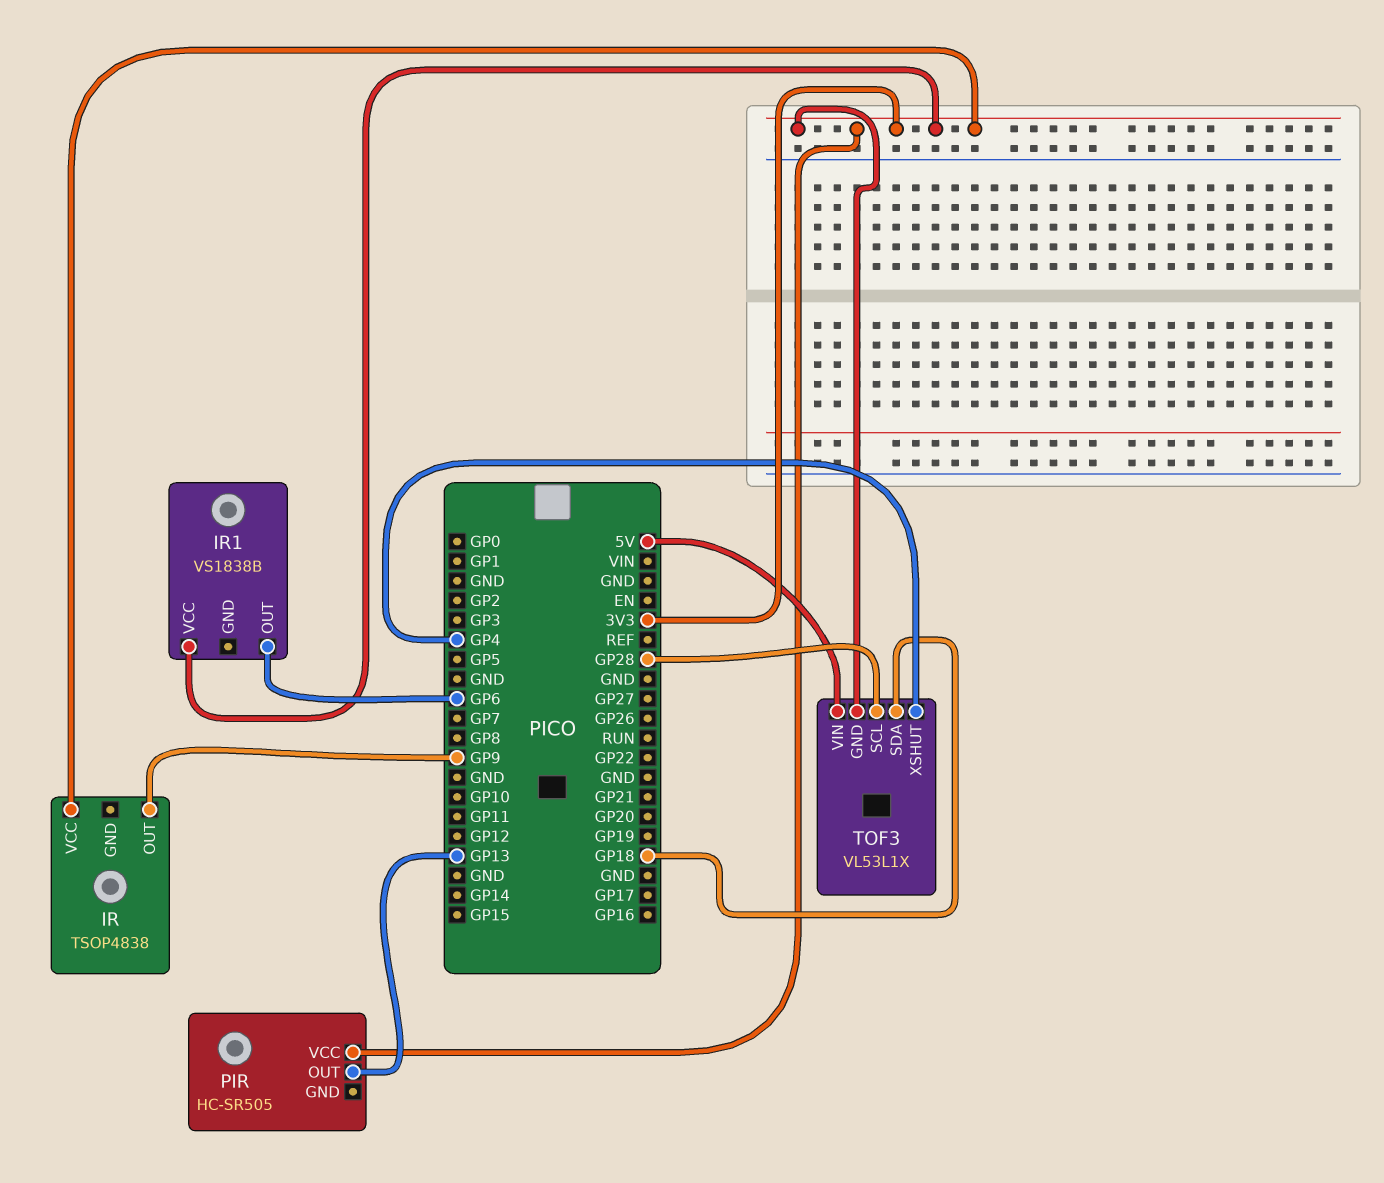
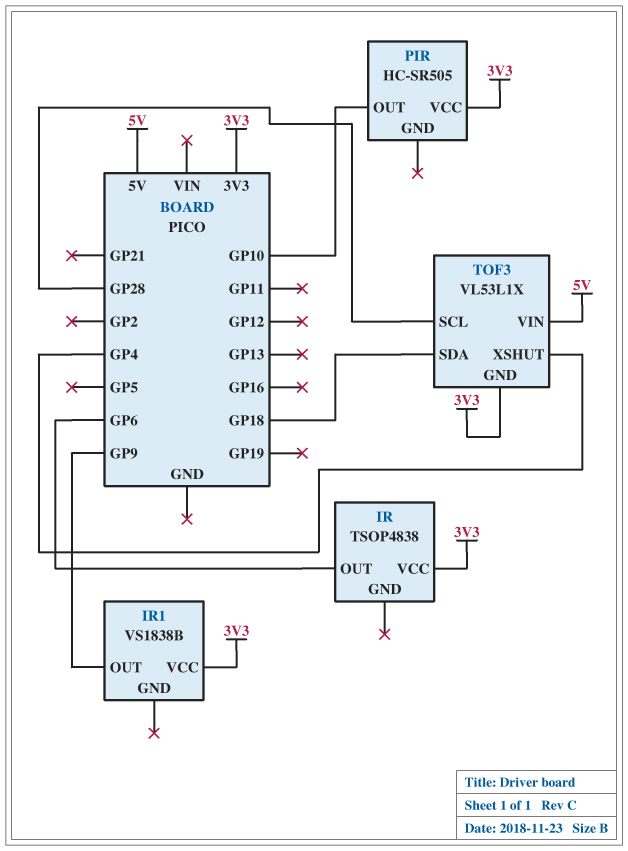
IR pin OUT: GP9 -> GP6
IR1 pin OUT: GP6 -> GP9
PIR pin OUT: GP13 -> GP10

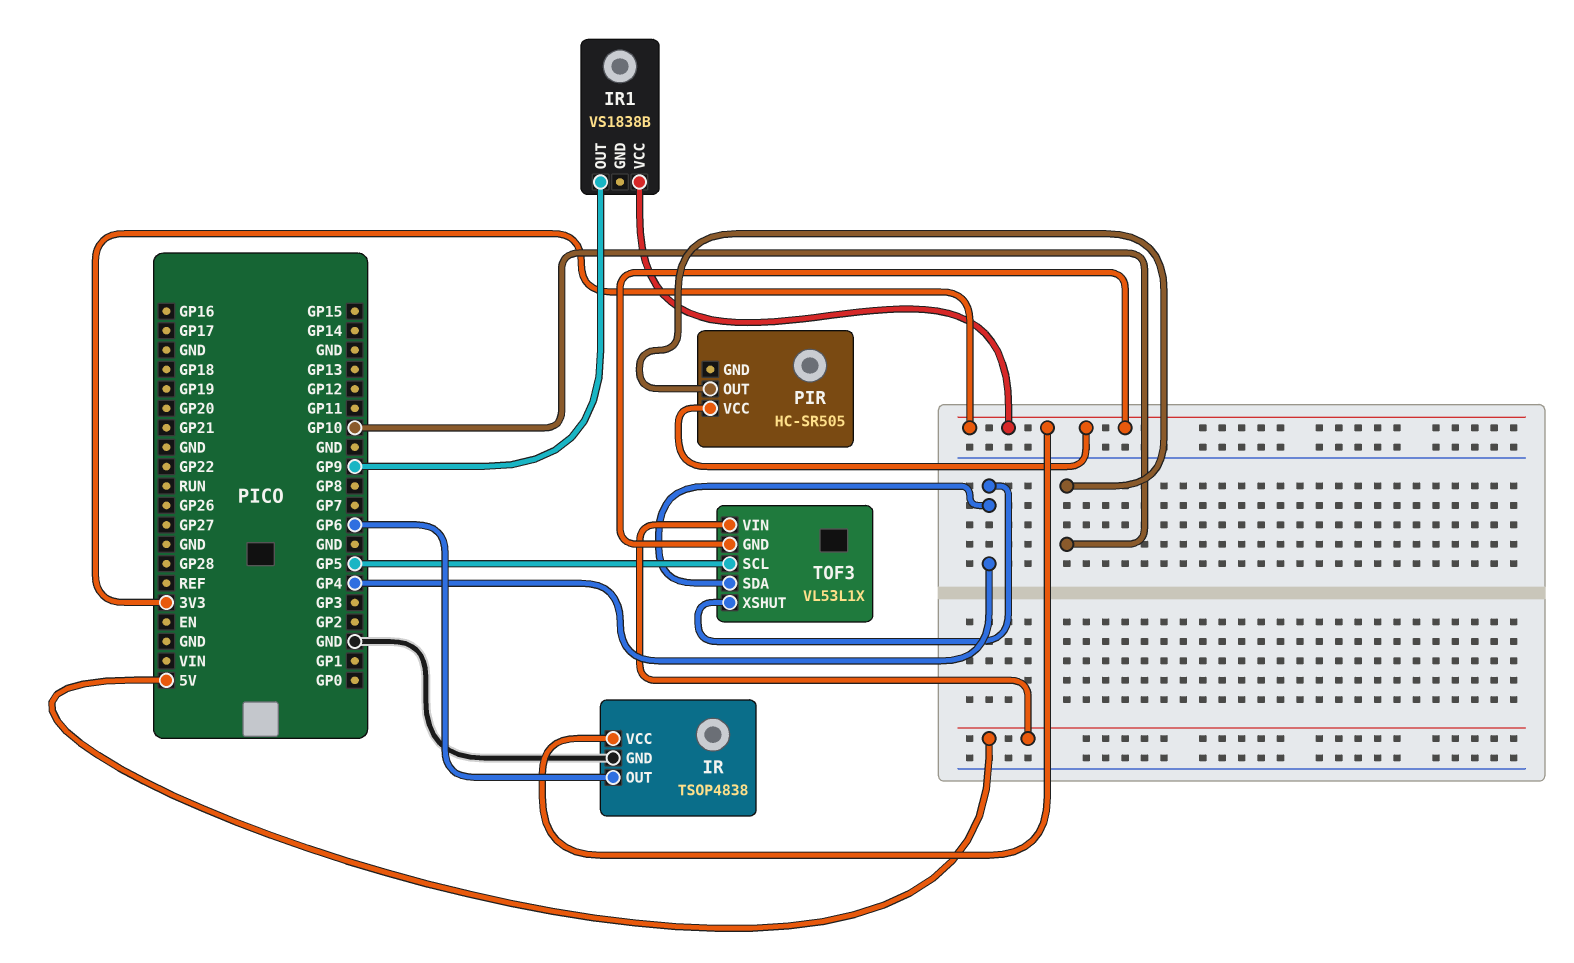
IR pin GND: none -> GND
TOF3 pin SCL: GP28 -> GP5
TOF3 pin SDA: GP18 -> GP4

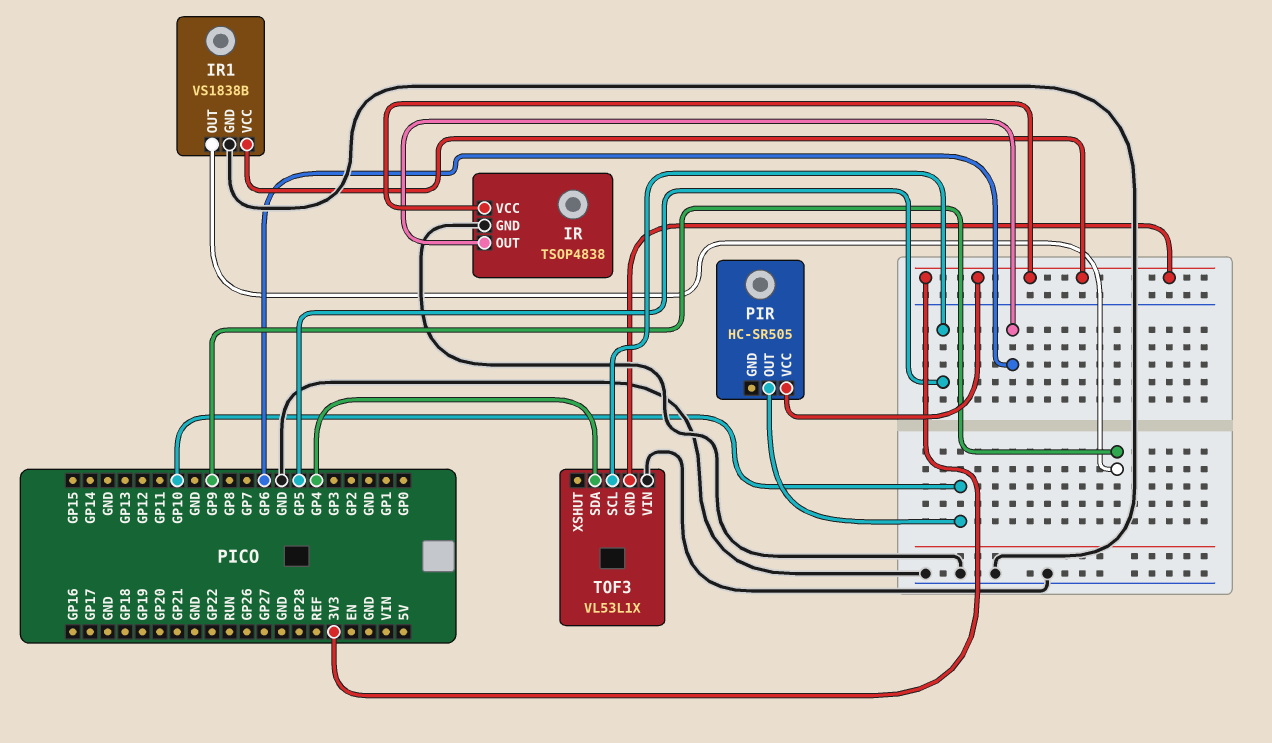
IR1 pin GND: none -> GND
TOF3 pin VIN: 5V -> GND
TOF3 pin XSHUT: GP4 -> none

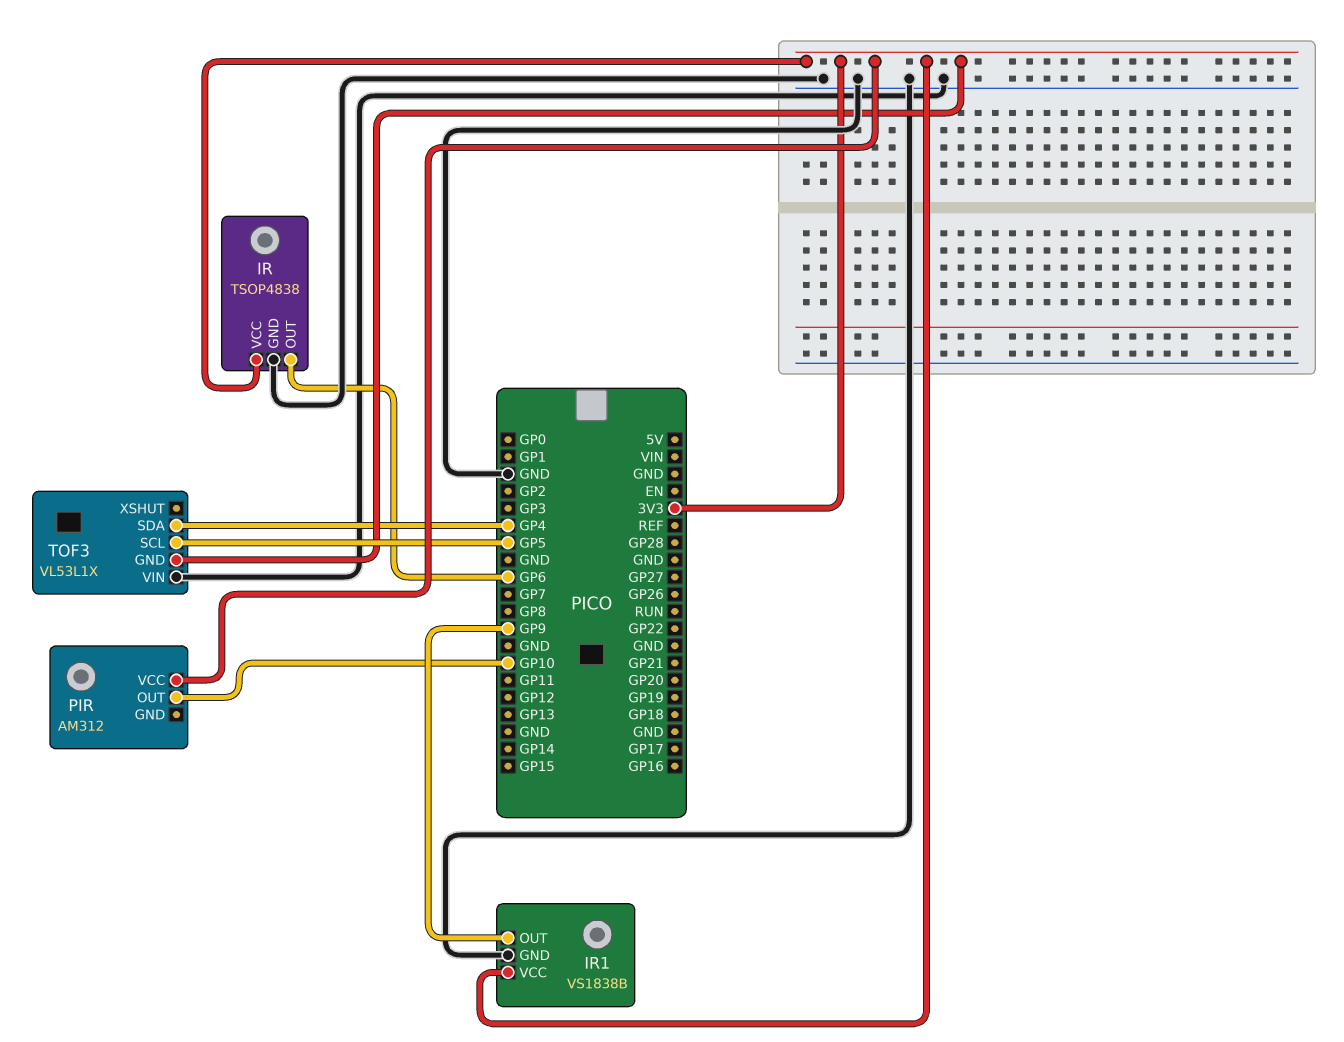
PIR: HC-SR505 -> AM312

